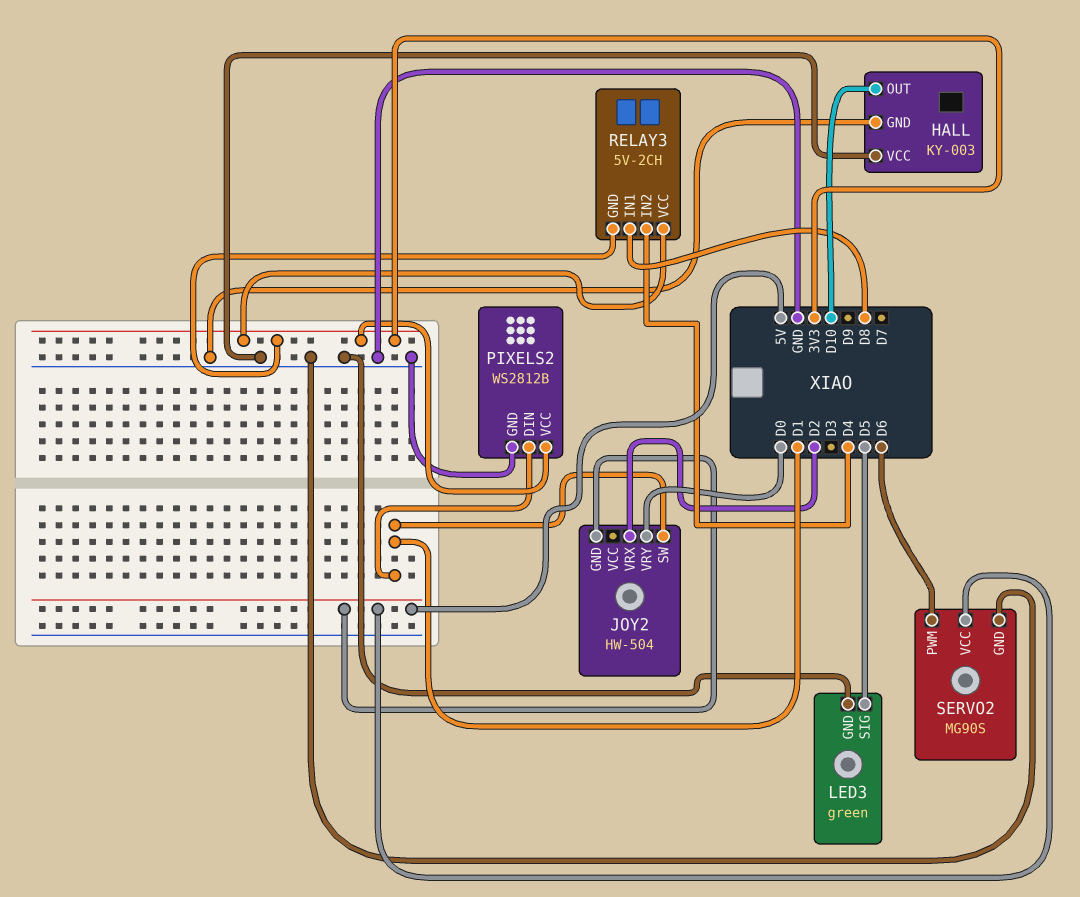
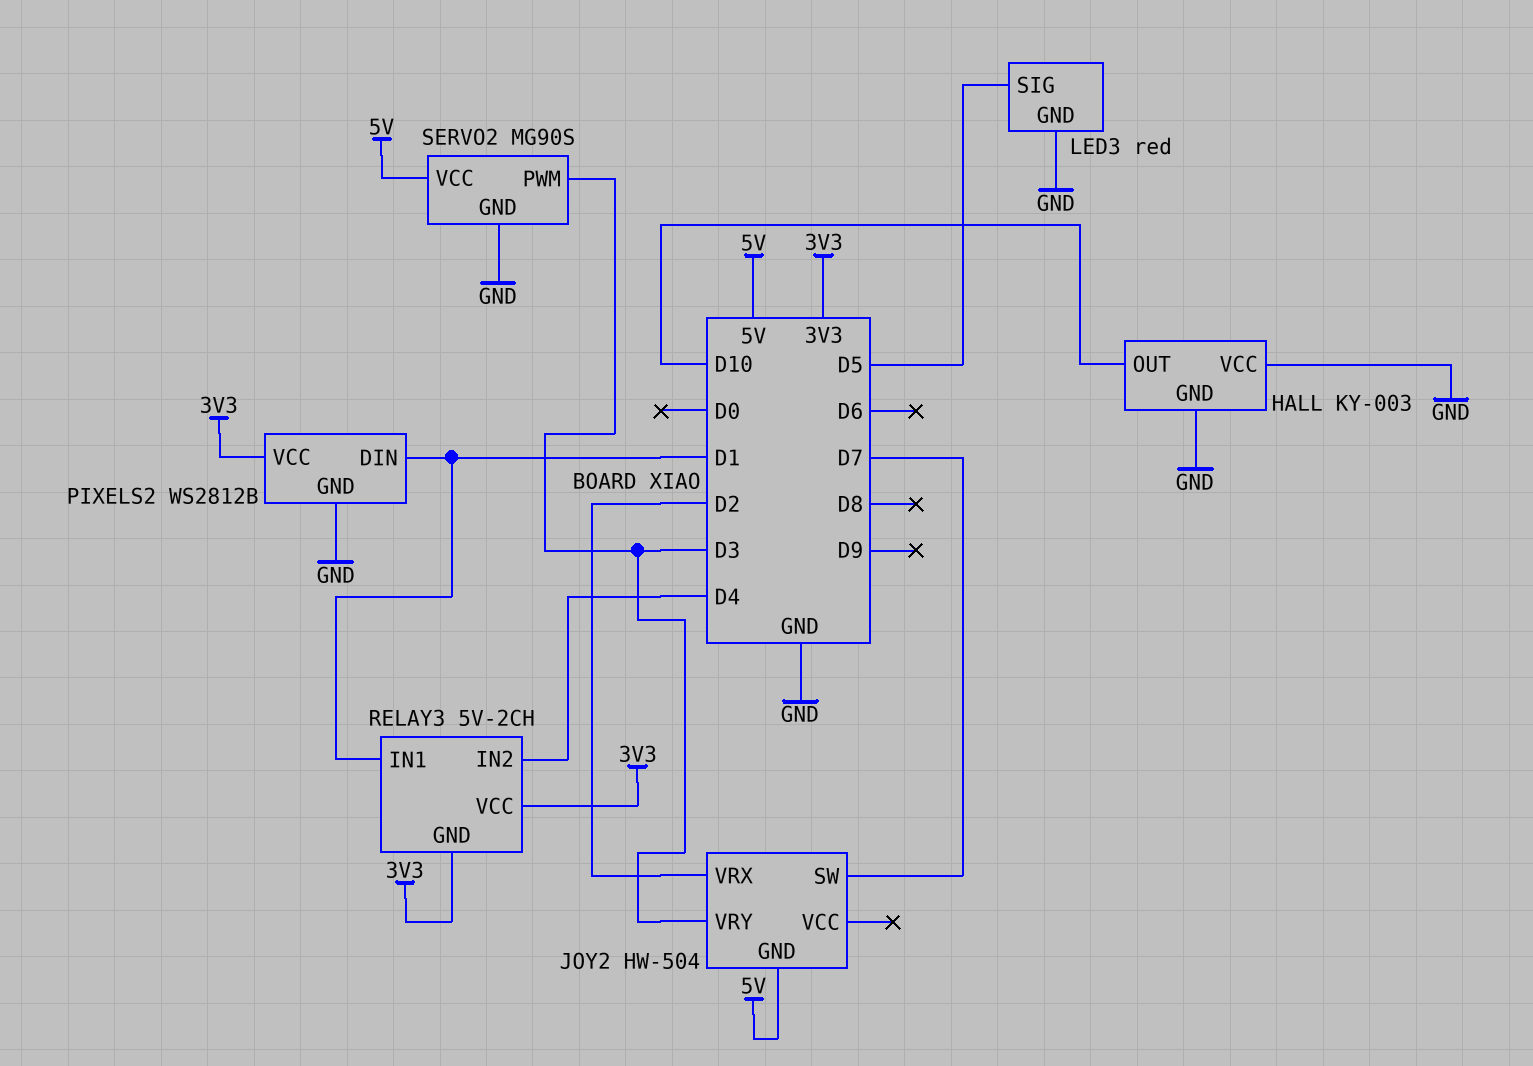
JOY2 pin SW: D1 -> D7
JOY2 pin VRY: D0 -> D3
LED3: green -> red
RELAY3 pin IN1: D8 -> D1
SERVO2 pin PWM: D6 -> D3

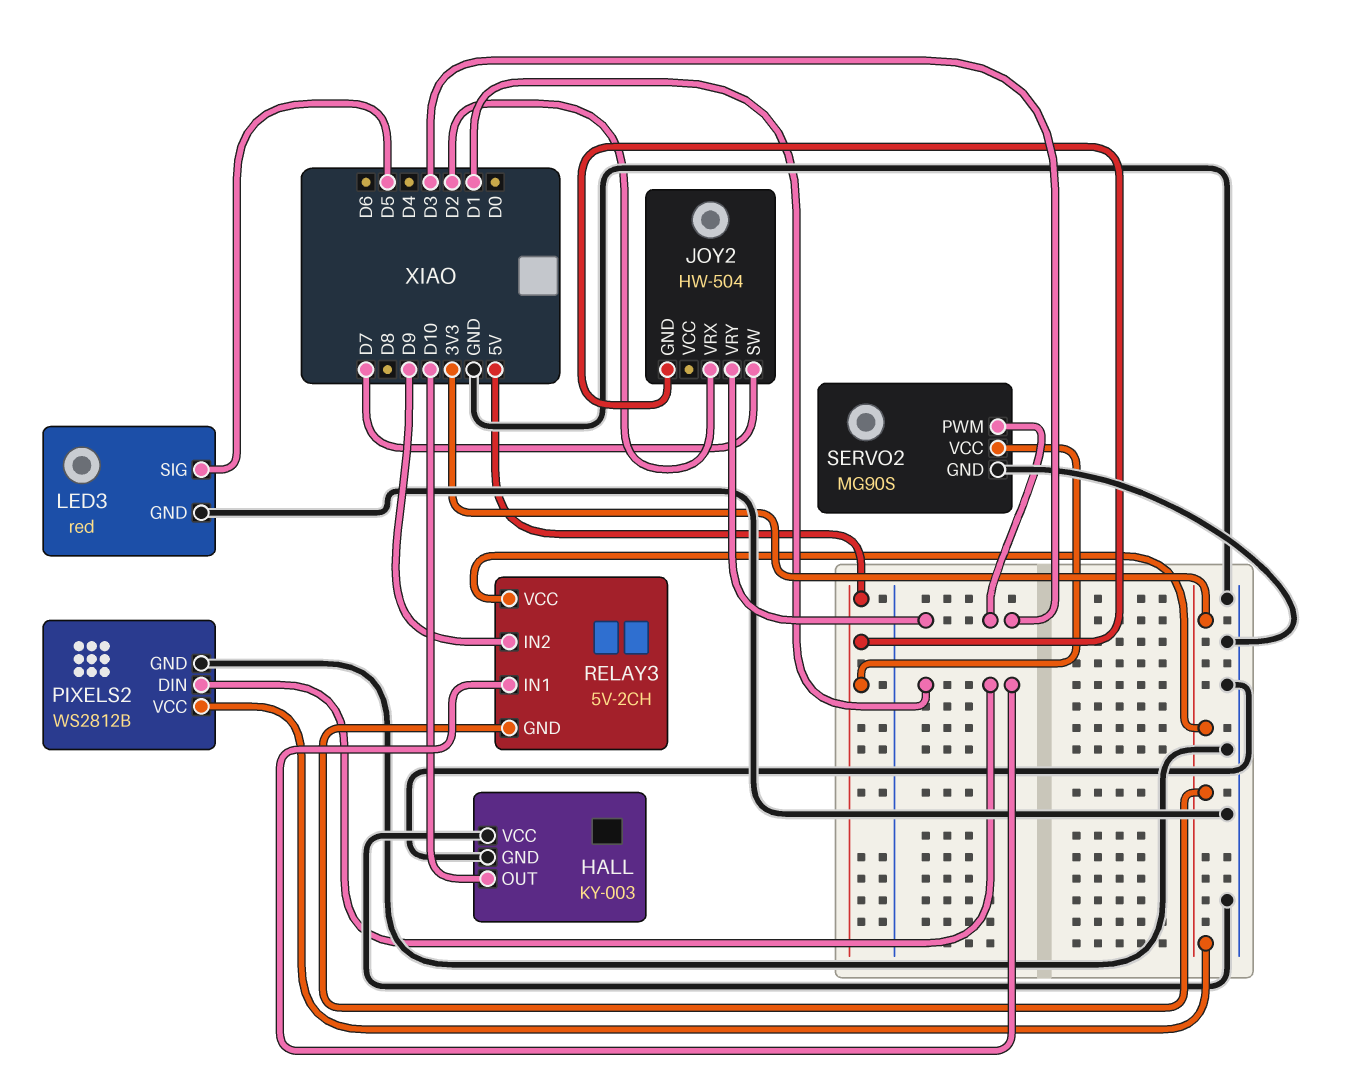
RELAY3 pin IN2: D4 -> D9

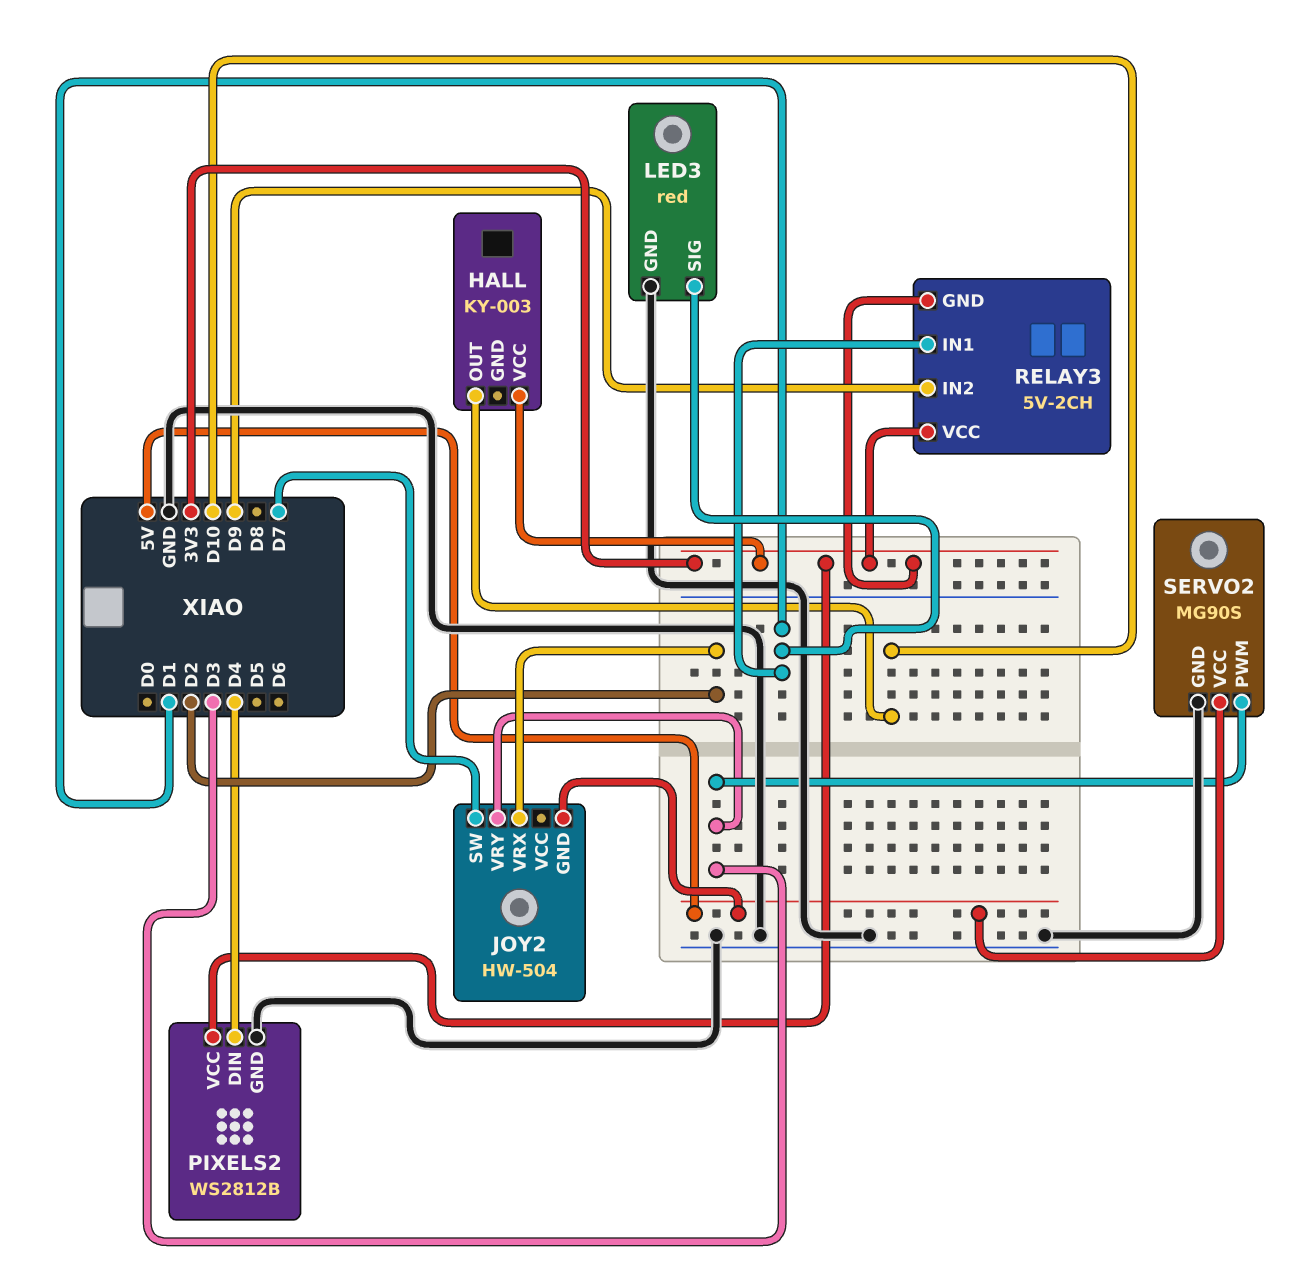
HALL pin GND: GND -> none
HALL pin VCC: GND -> 3V3
LED3 pin SIG: D5 -> D1
PIXELS2 pin DIN: D1 -> D4

